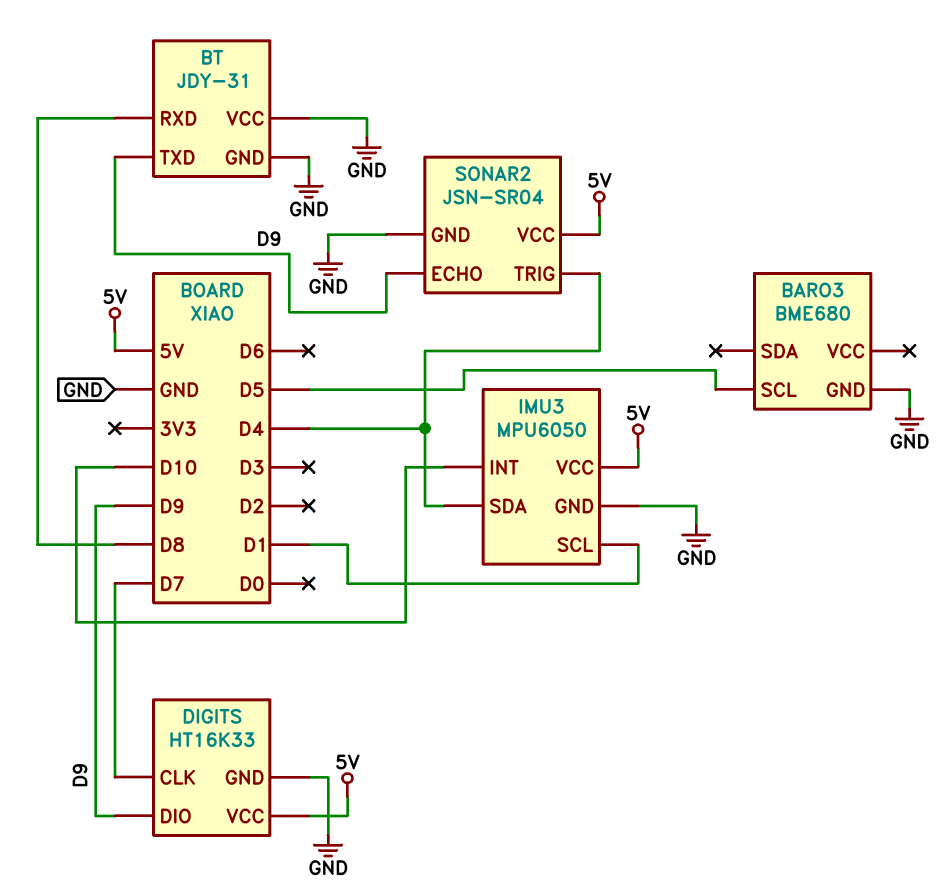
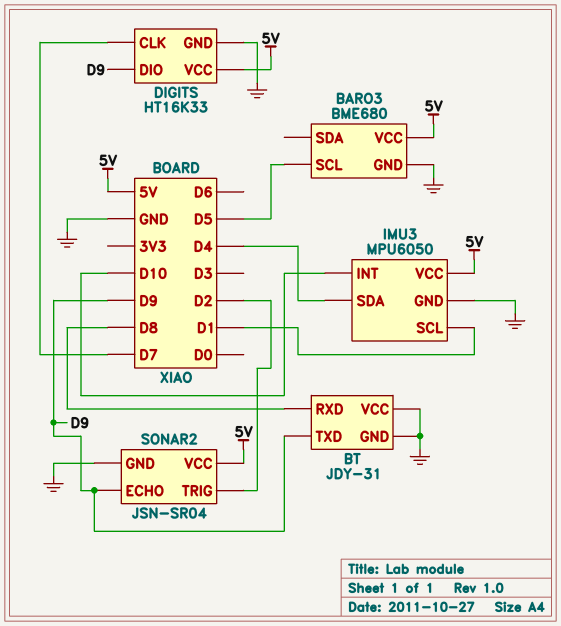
BARO3 pin VCC: none -> 5V
SONAR2 pin TRIG: D4 -> D2

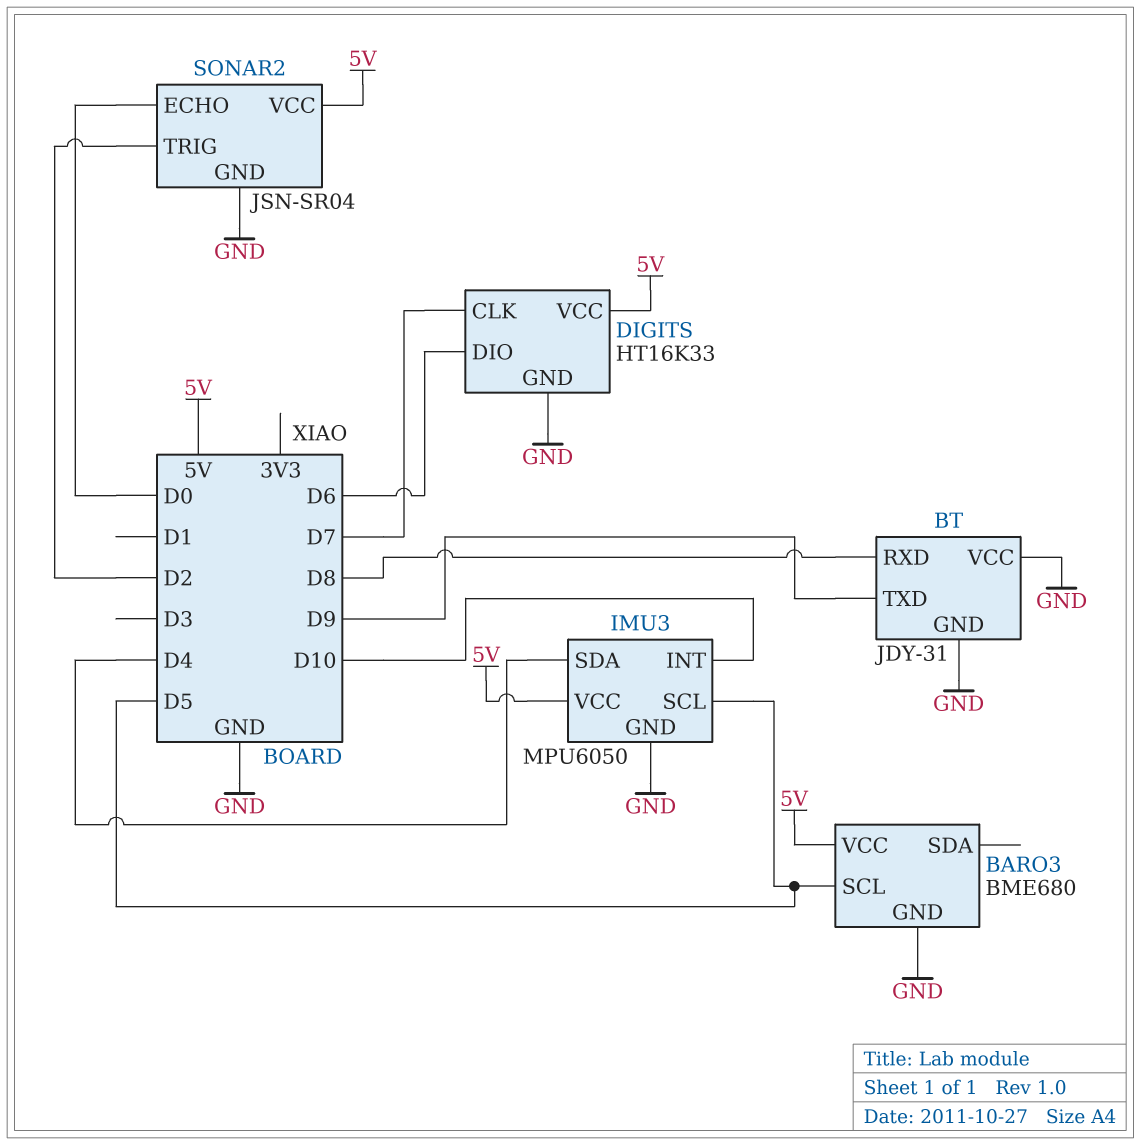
DIGITS pin DIO: D9 -> D6
IMU3 pin SCL: D1 -> D5
SONAR2 pin ECHO: D9 -> D0

